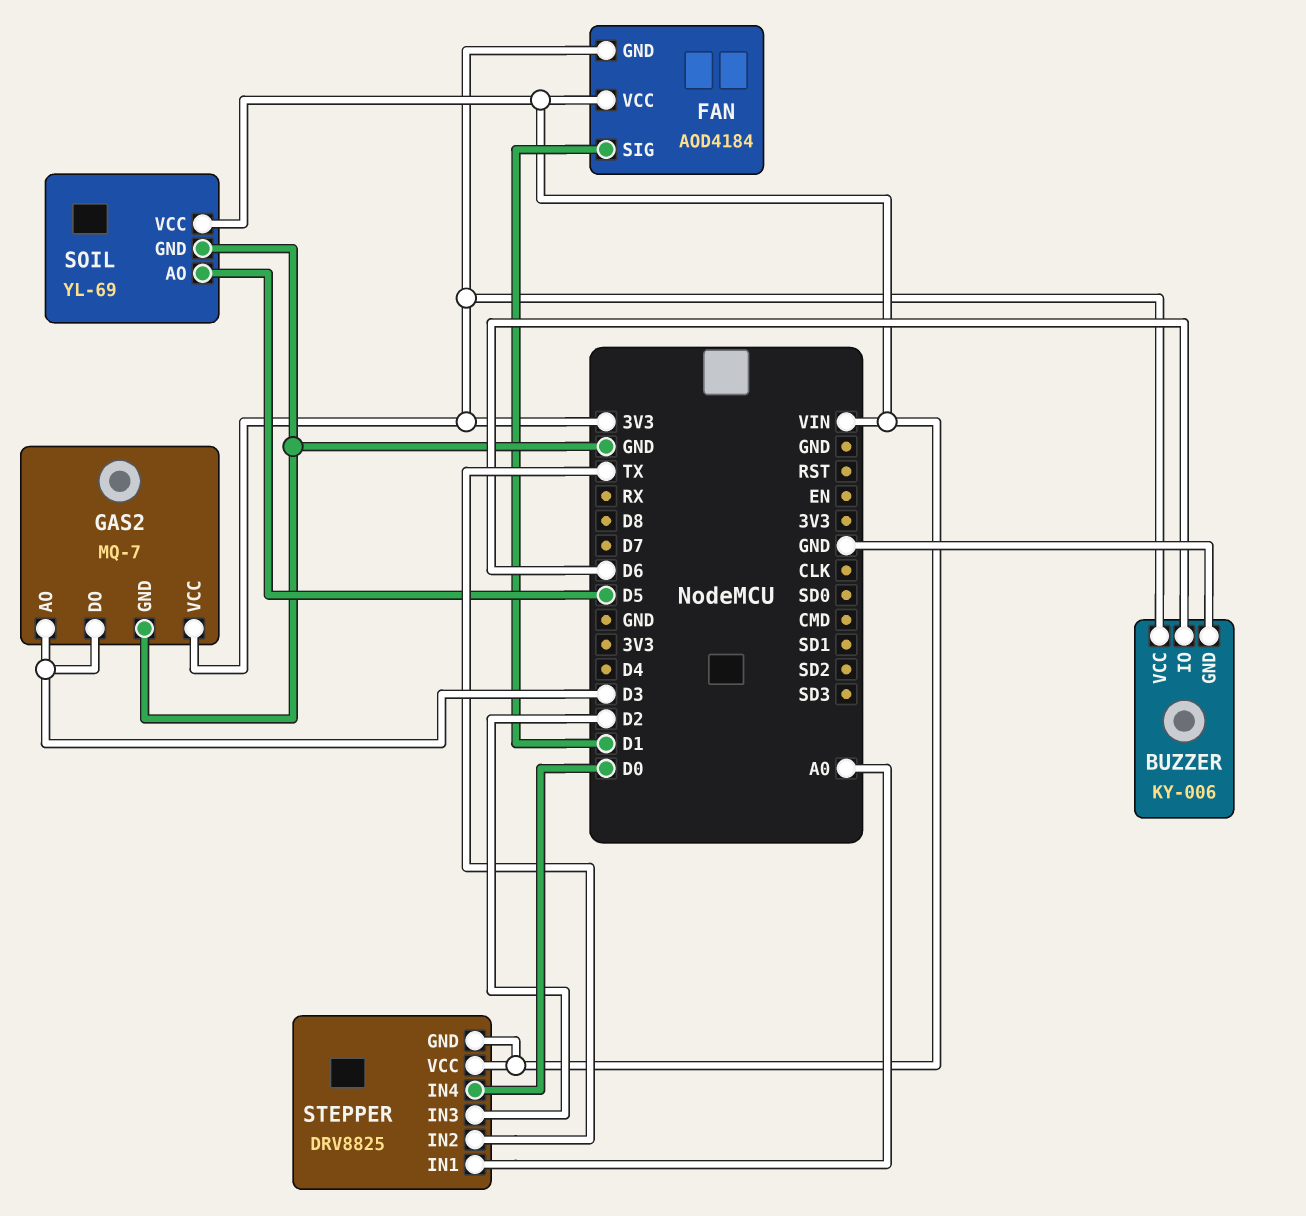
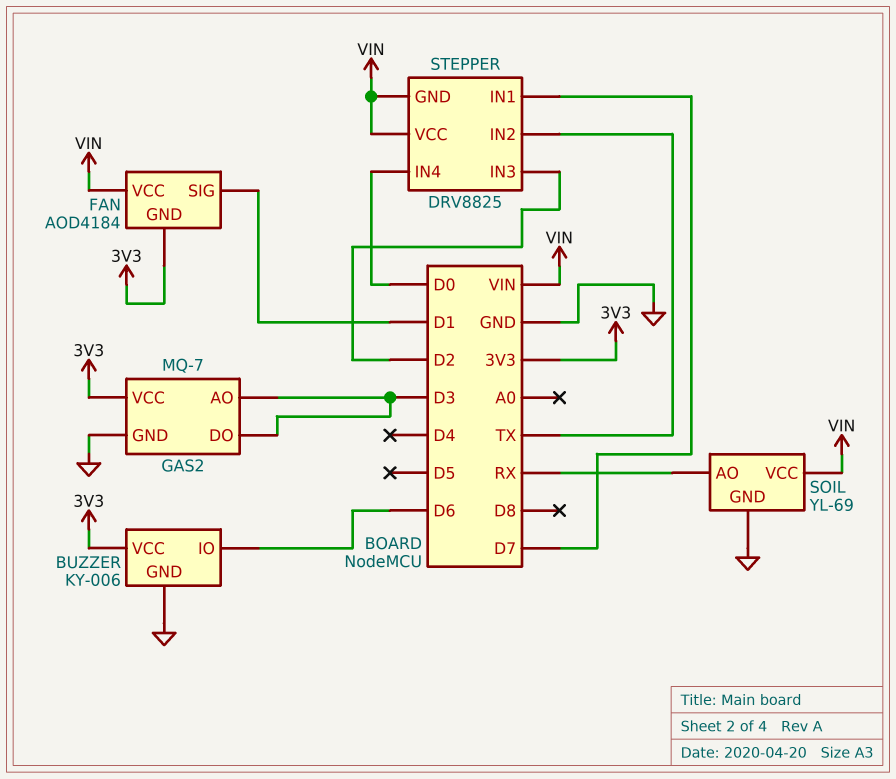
SOIL pin AO: D5 -> RX
STEPPER pin IN1: A0 -> D7

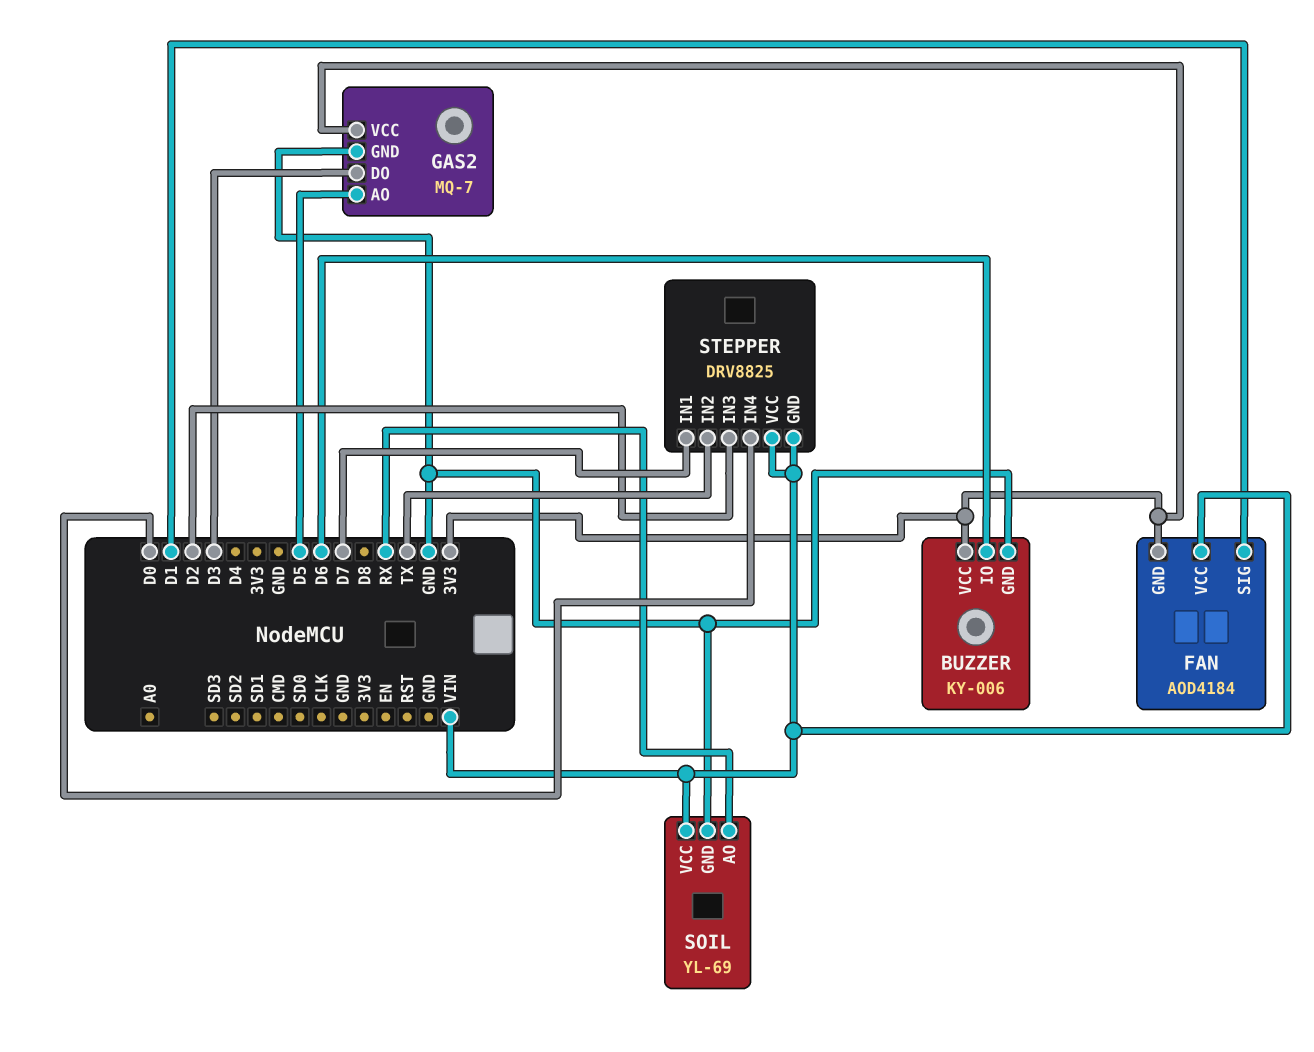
GAS2 pin AO: D3 -> D5

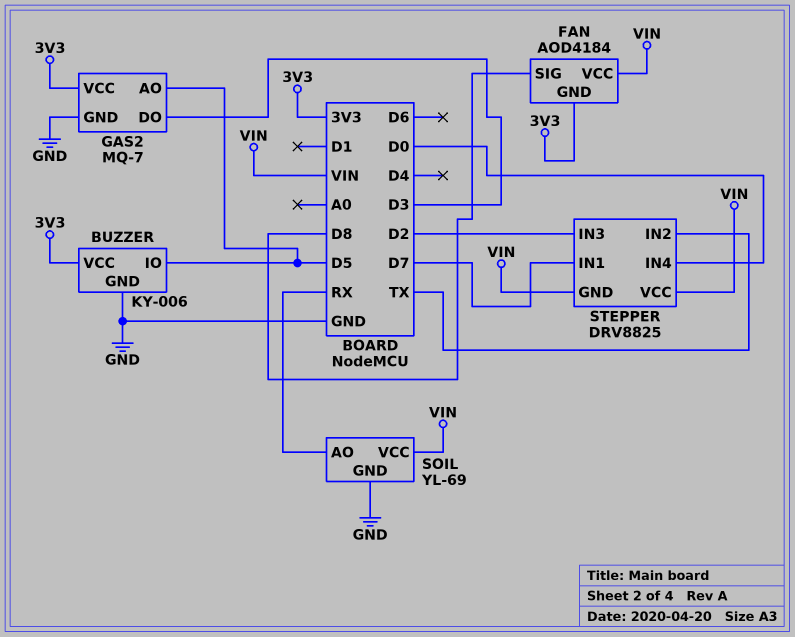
BUZZER pin IO: D6 -> D5
FAN pin SIG: D1 -> D8

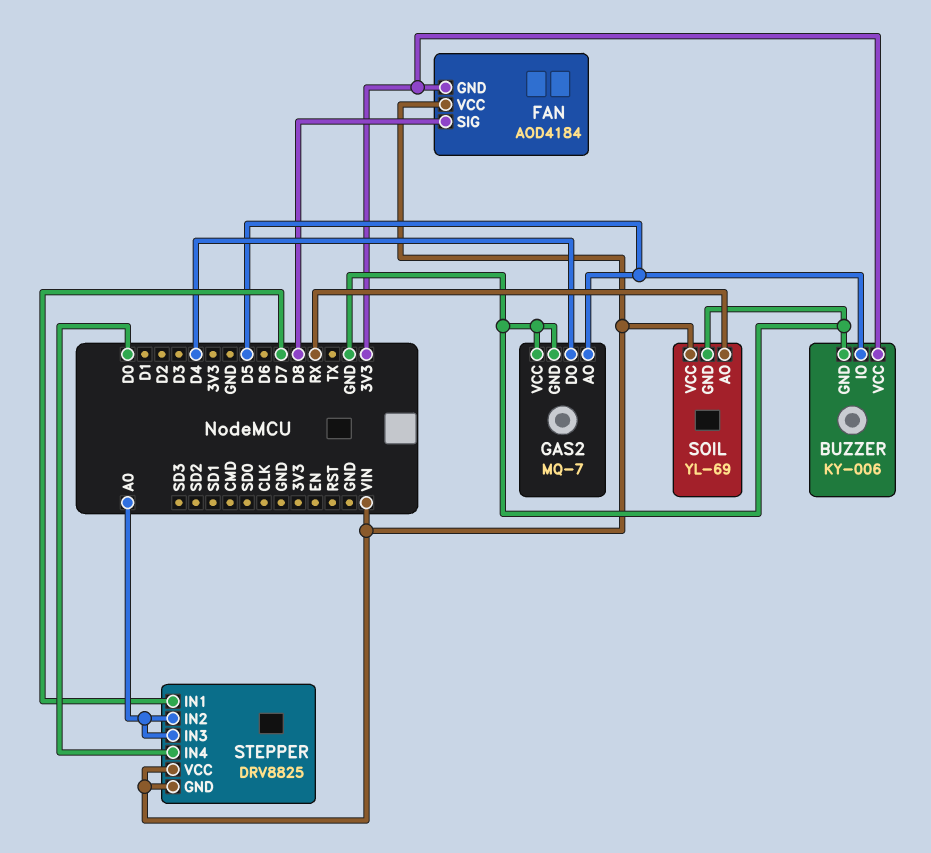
GAS2 pin DO: D3 -> D4
GAS2 pin VCC: 3V3 -> GND
STEPPER pin IN2: TX -> A0
STEPPER pin IN3: D2 -> A0

